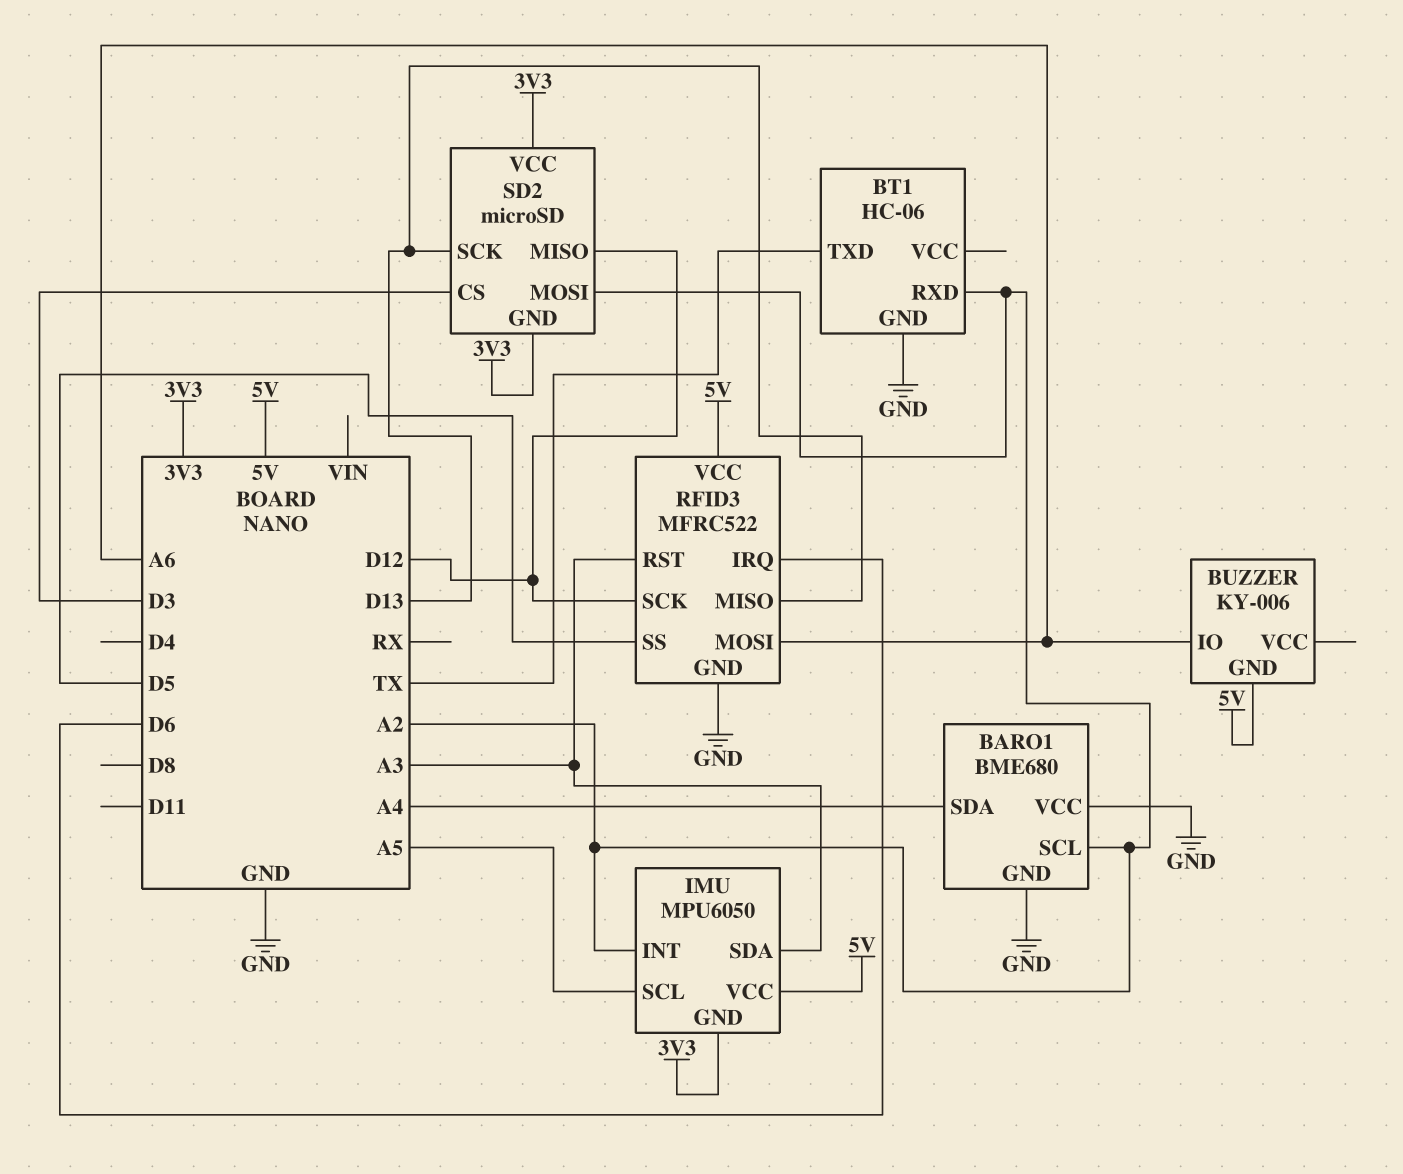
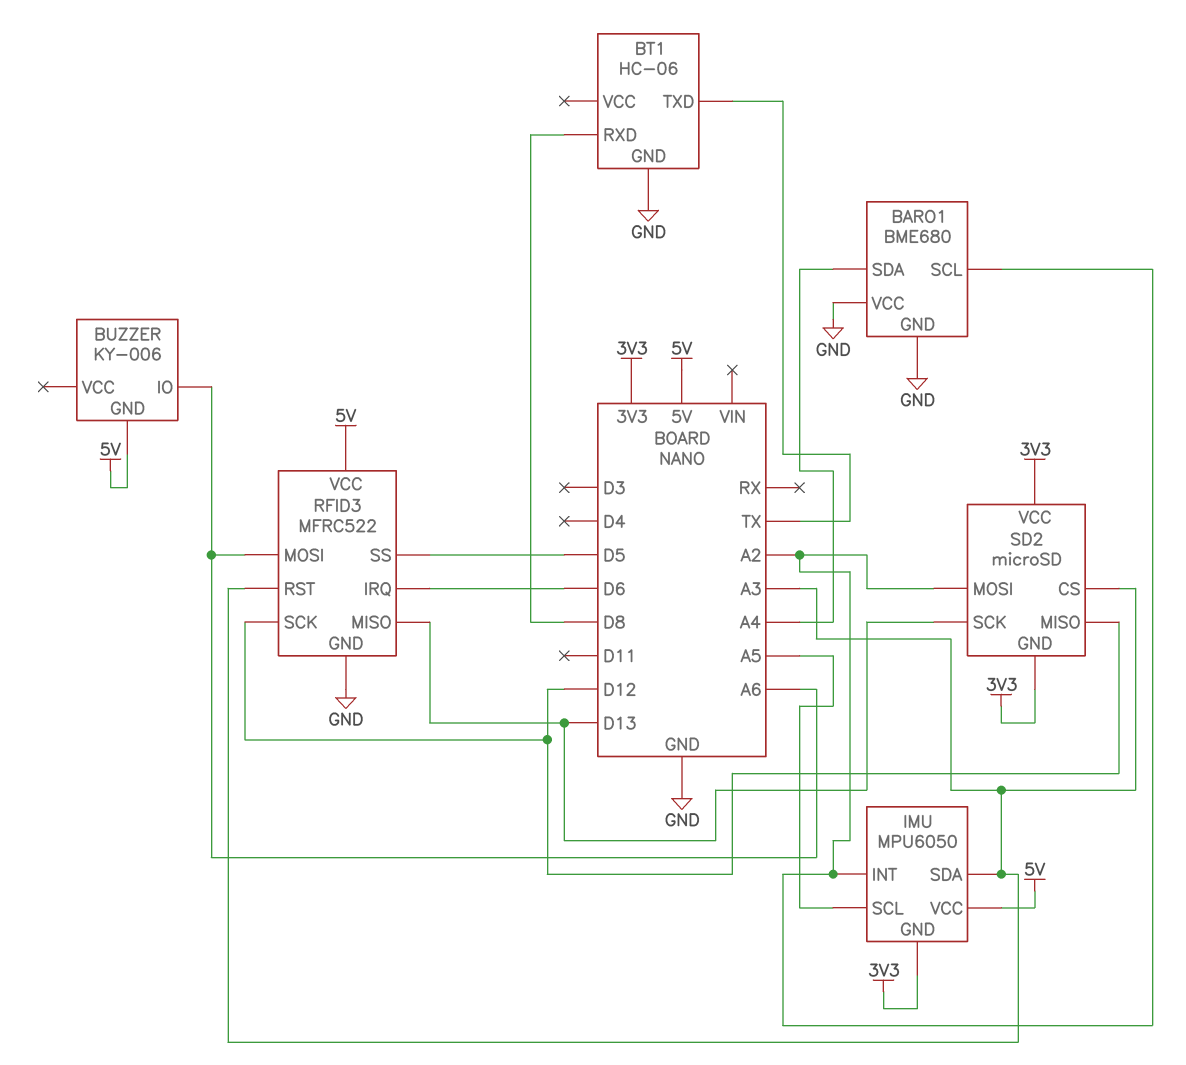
BT1 pin RXD: A2 -> D8
SD2 pin CS: D3 -> A3

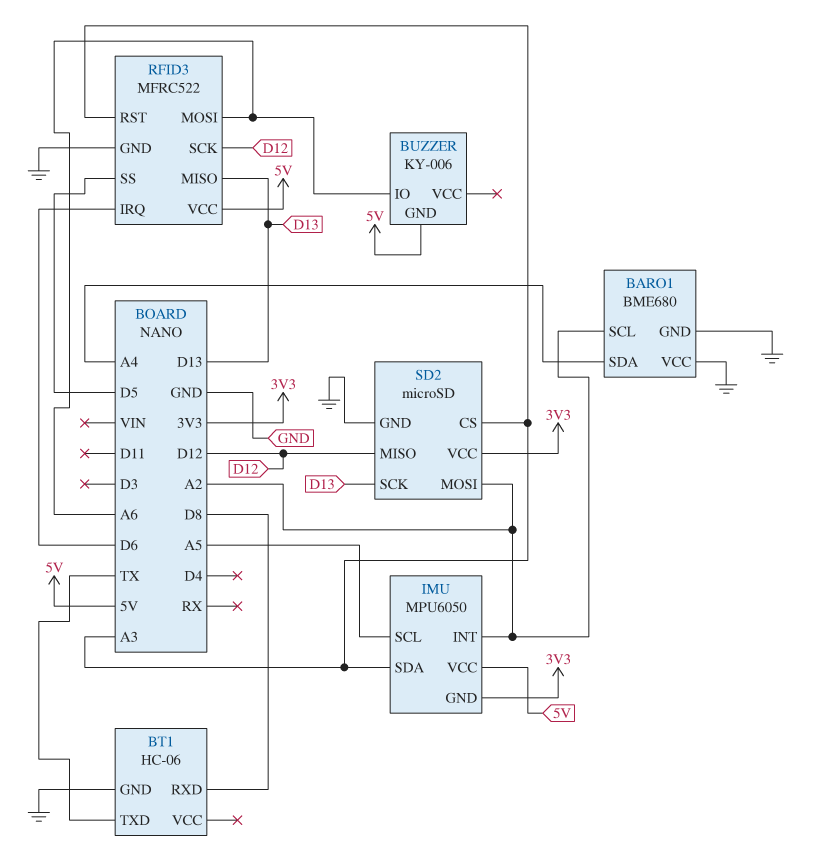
SD2 pin GND: 3V3 -> GND

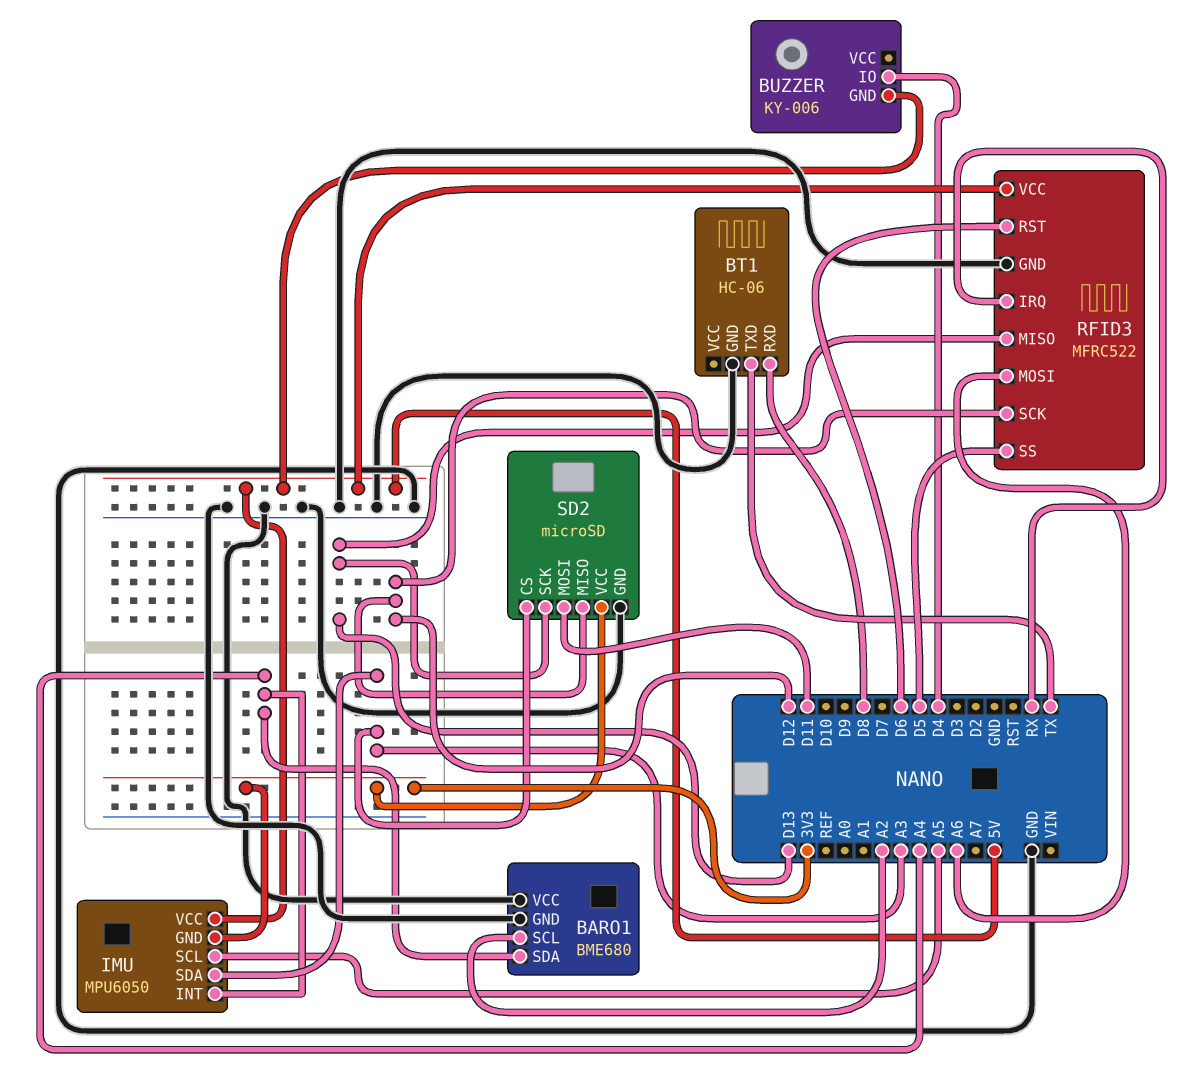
BUZZER pin IO: A6 -> D4
IMU pin INT: A2 -> A4
RFID3 pin IRQ: D6 -> RX
RFID3 pin RST: A3 -> D6
SD2 pin MOSI: A2 -> D11

